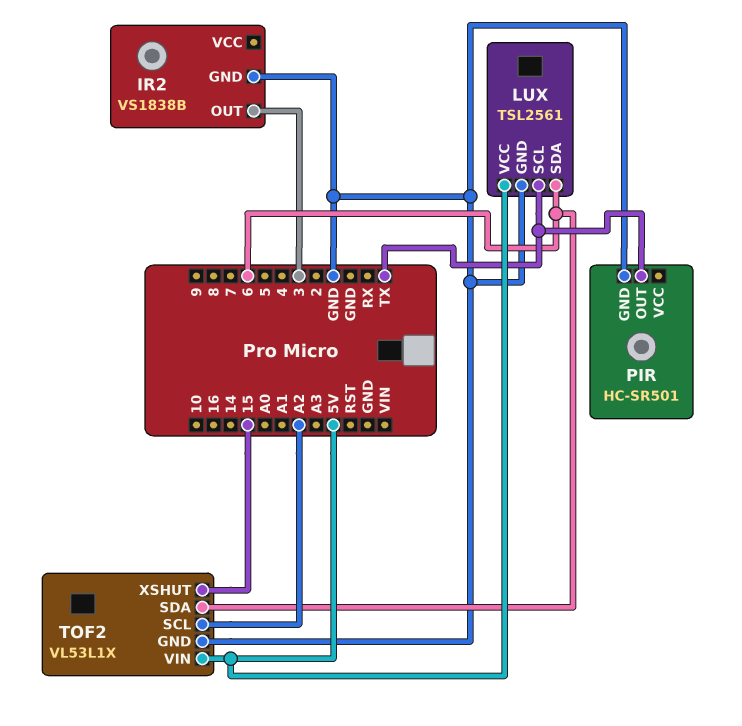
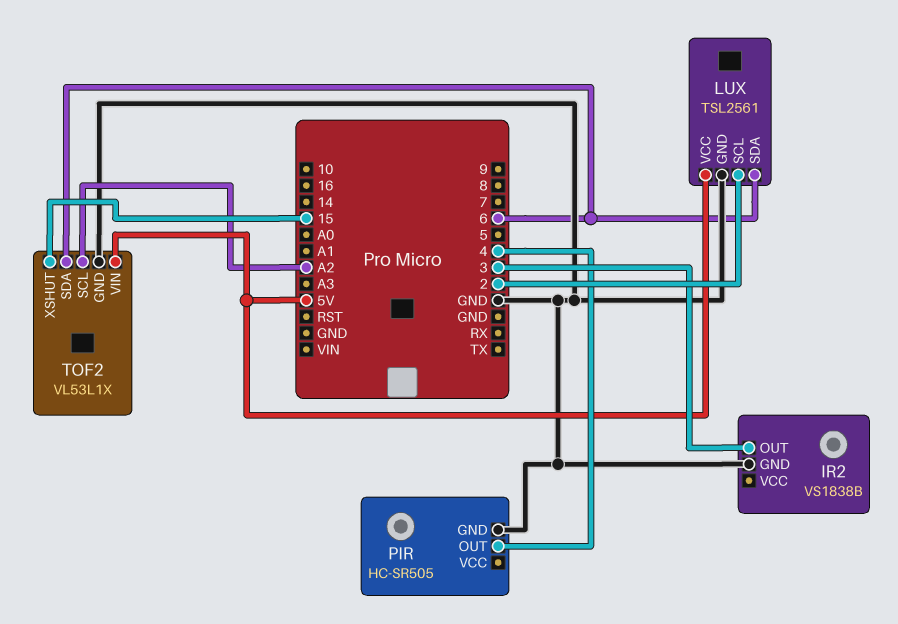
LUX pin SCL: TX -> 2
PIR: HC-SR501 -> HC-SR505
PIR pin OUT: TX -> 4

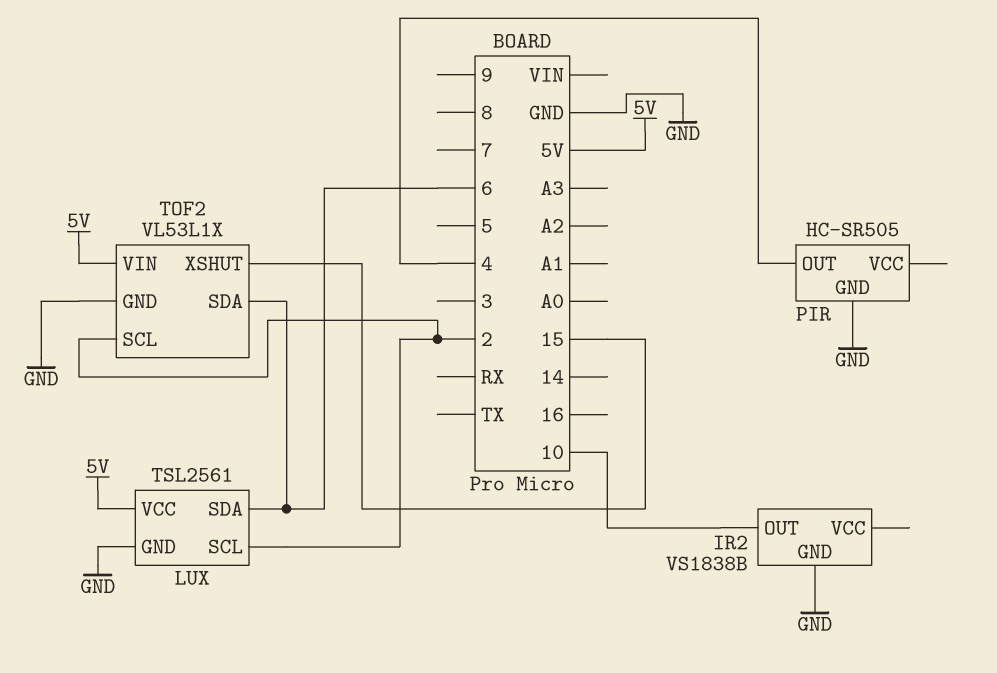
IR2 pin OUT: 3 -> 10
TOF2 pin SCL: A2 -> 2

